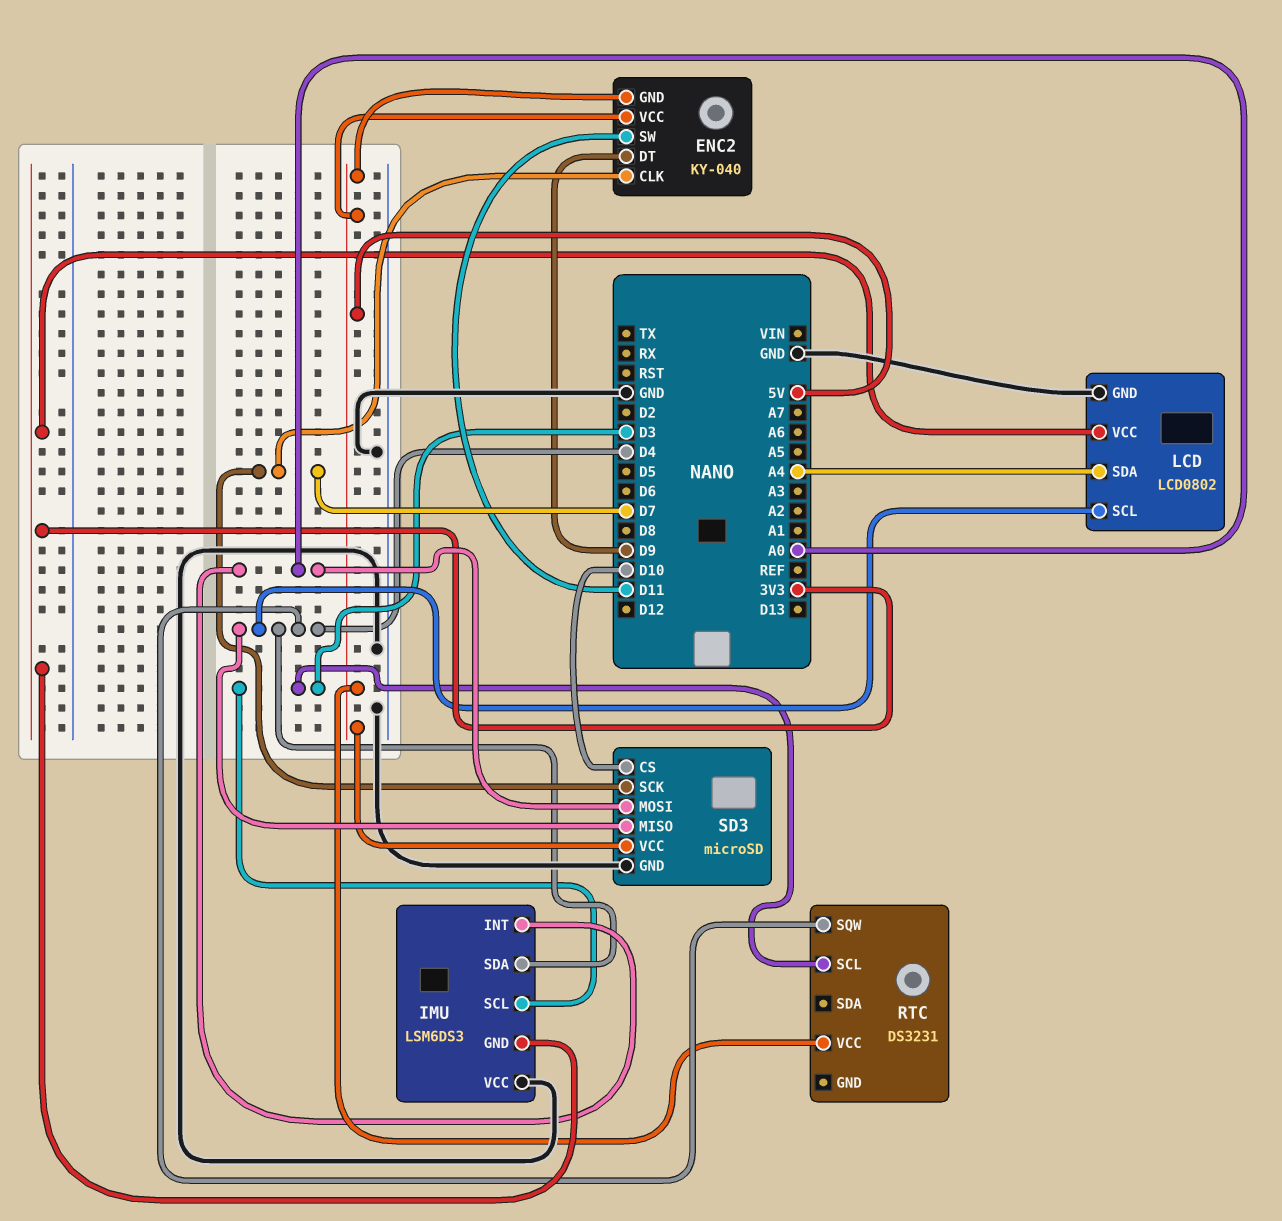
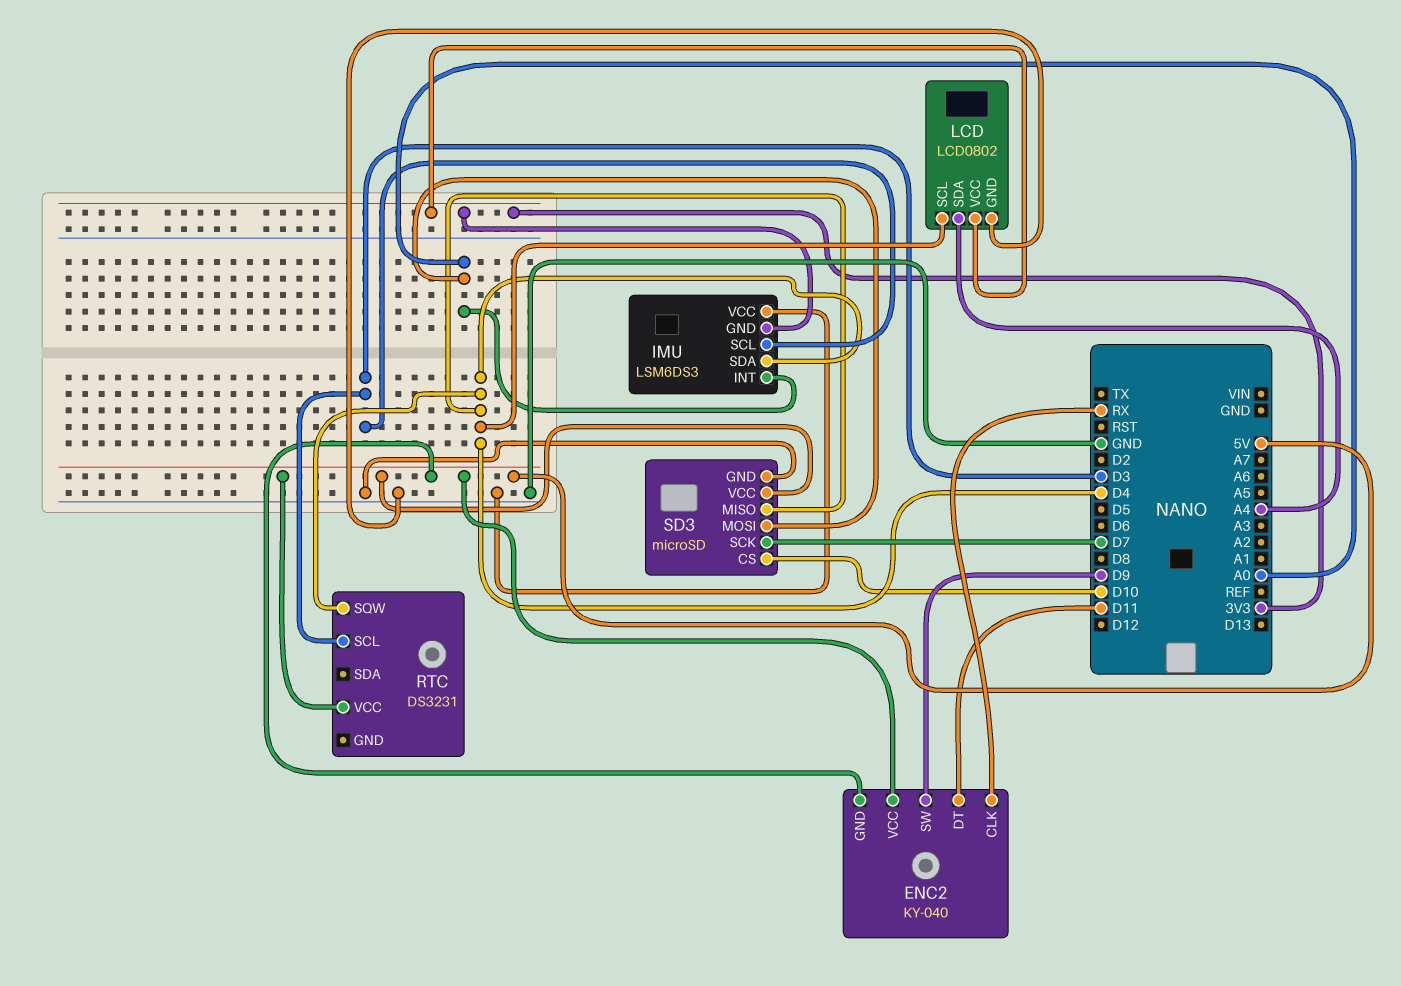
ENC2 pin CLK: D7 -> RX
ENC2 pin DT: D9 -> D11
ENC2 pin SW: D11 -> D9

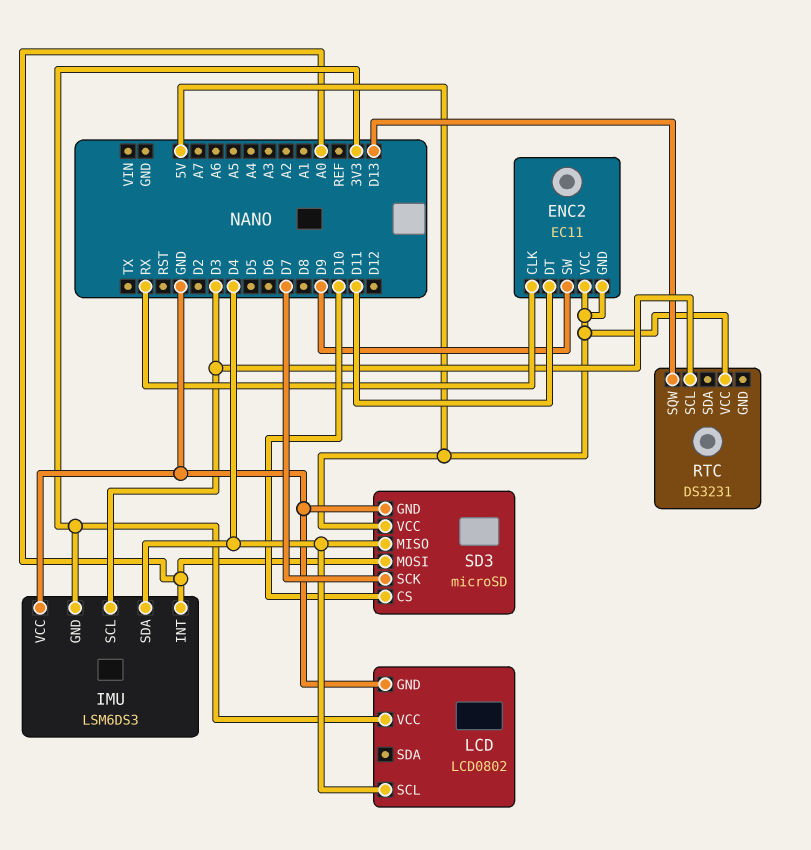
ENC2: KY-040 -> EC11
LCD pin SDA: A4 -> none
RTC pin SQW: D4 -> D13

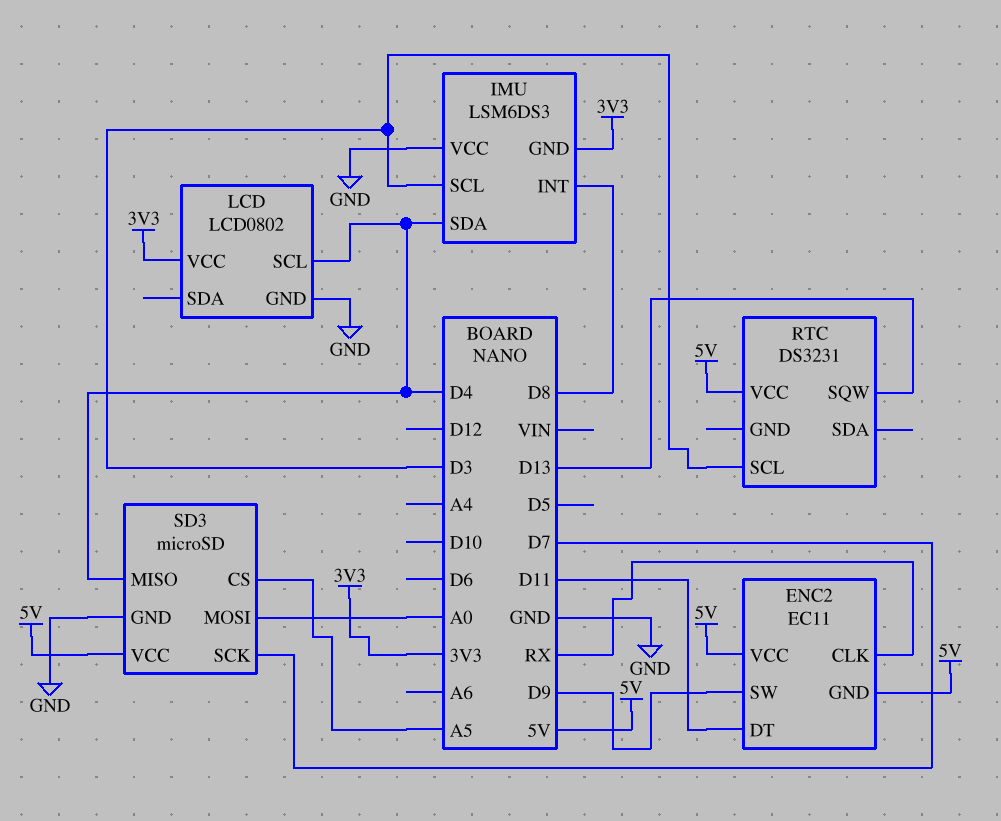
IMU pin INT: A0 -> D8
SD3 pin CS: D10 -> A5

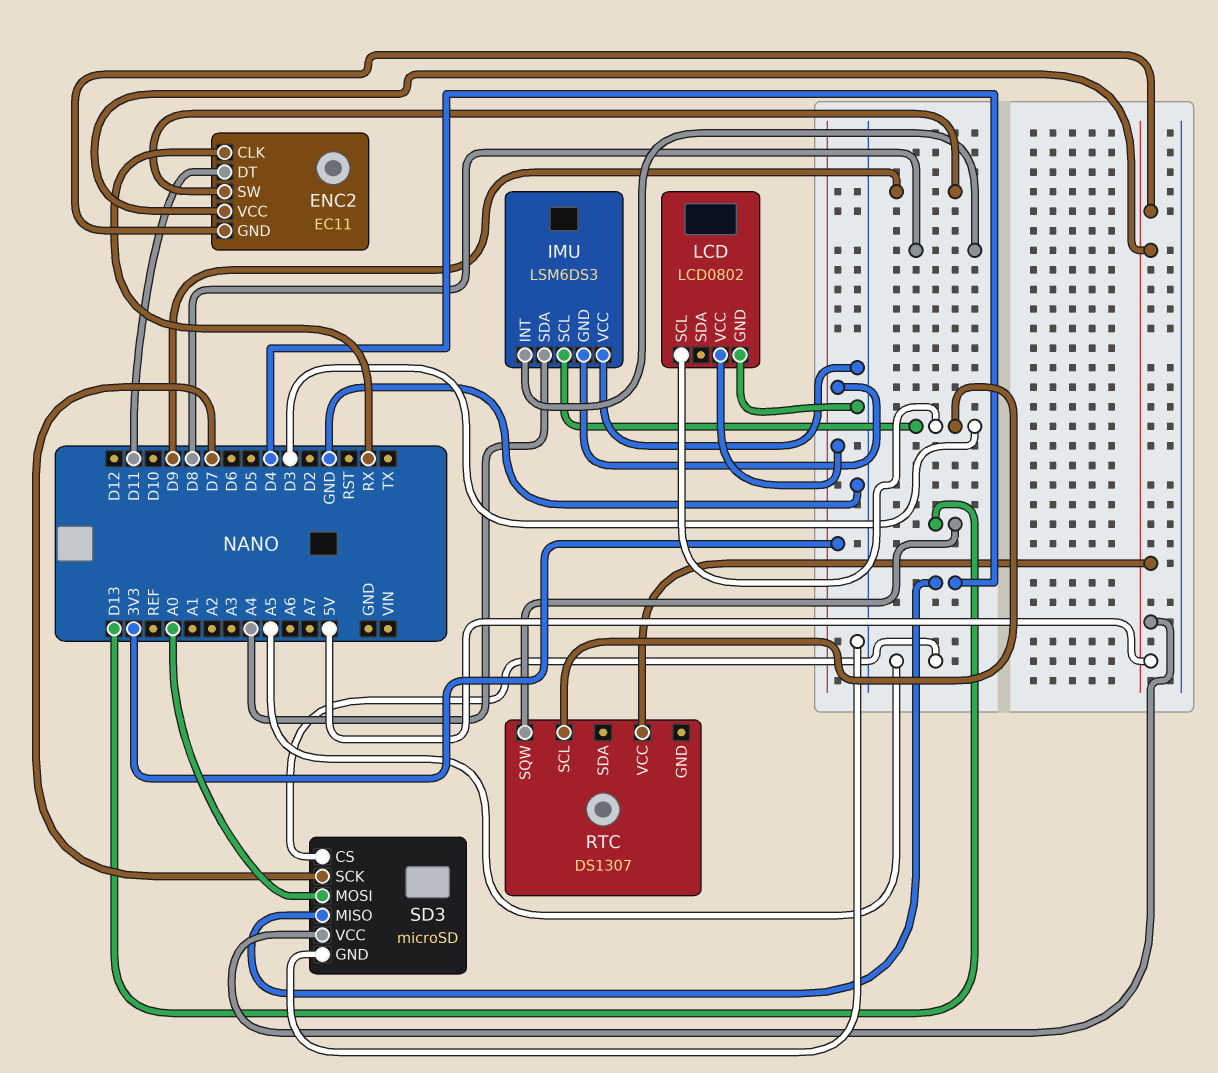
IMU pin SDA: D4 -> A4
LCD pin SCL: D4 -> D3
RTC: DS3231 -> DS1307

